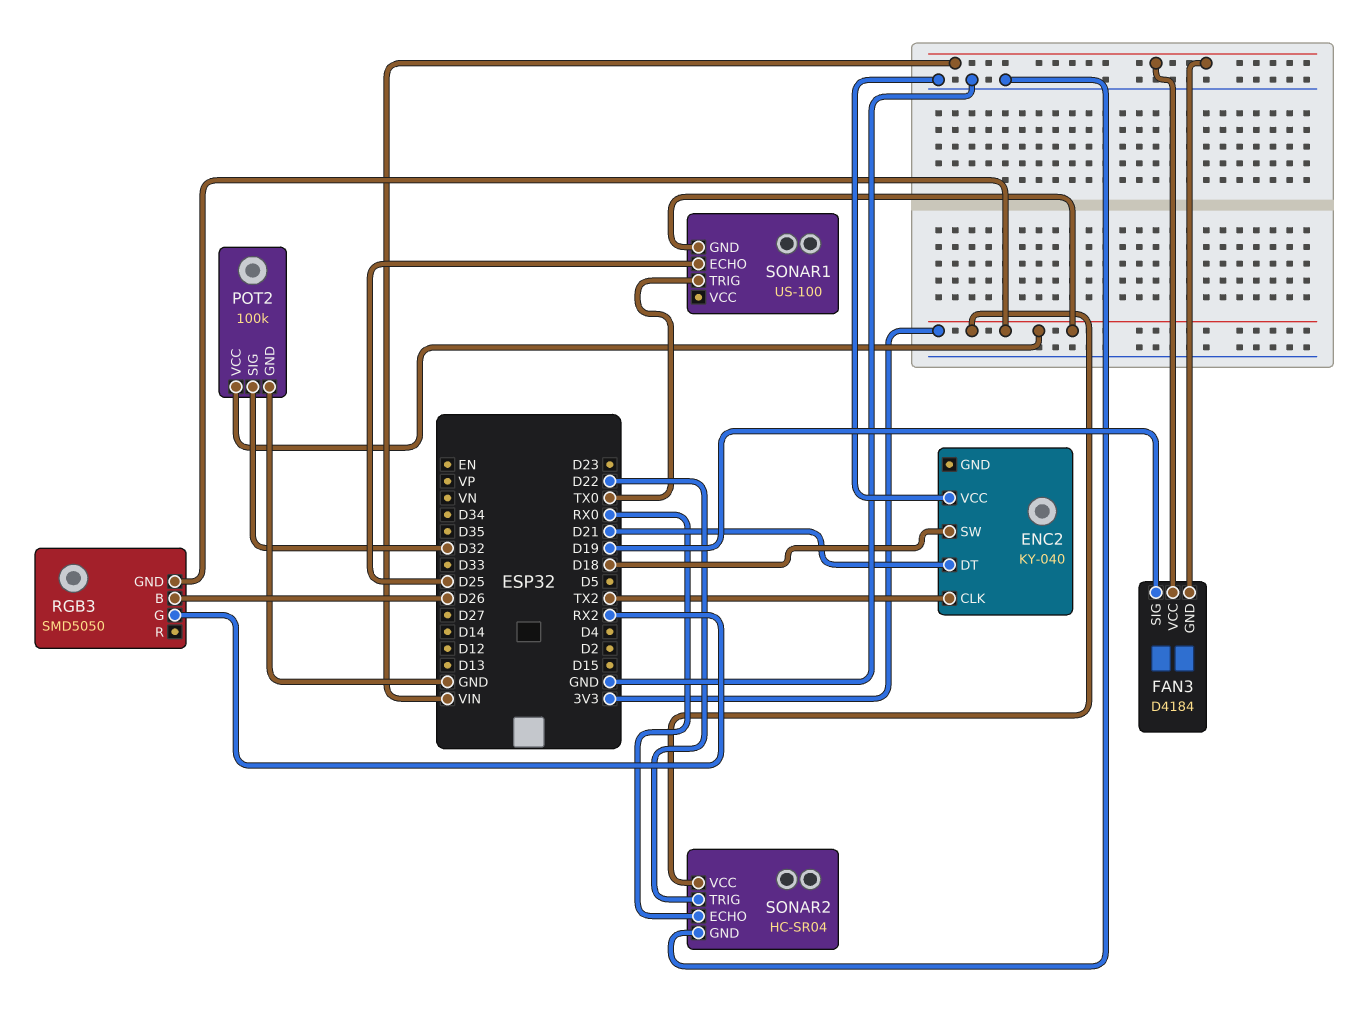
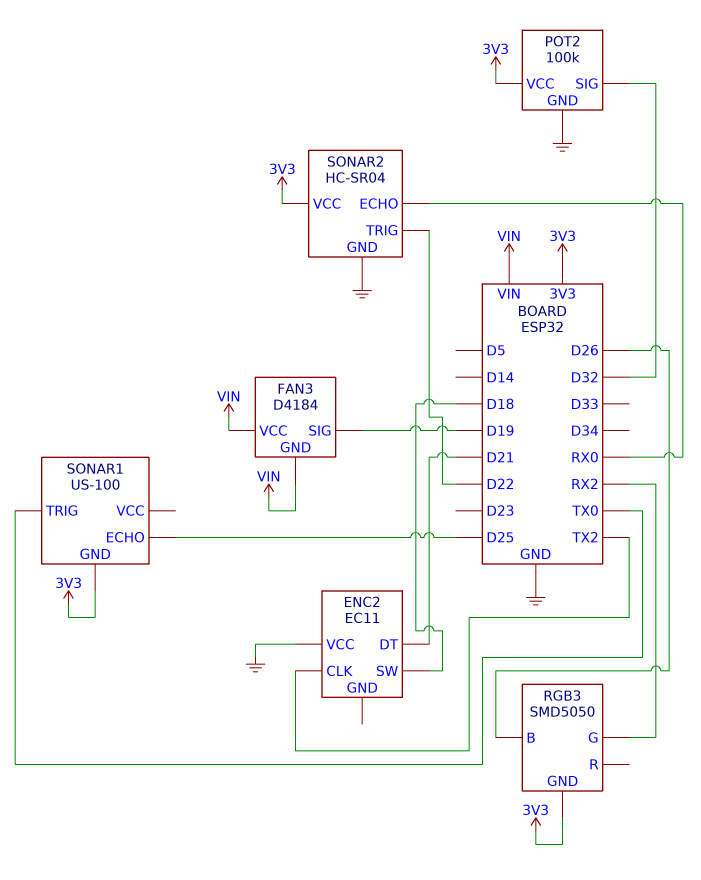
ENC2: KY-040 -> EC11

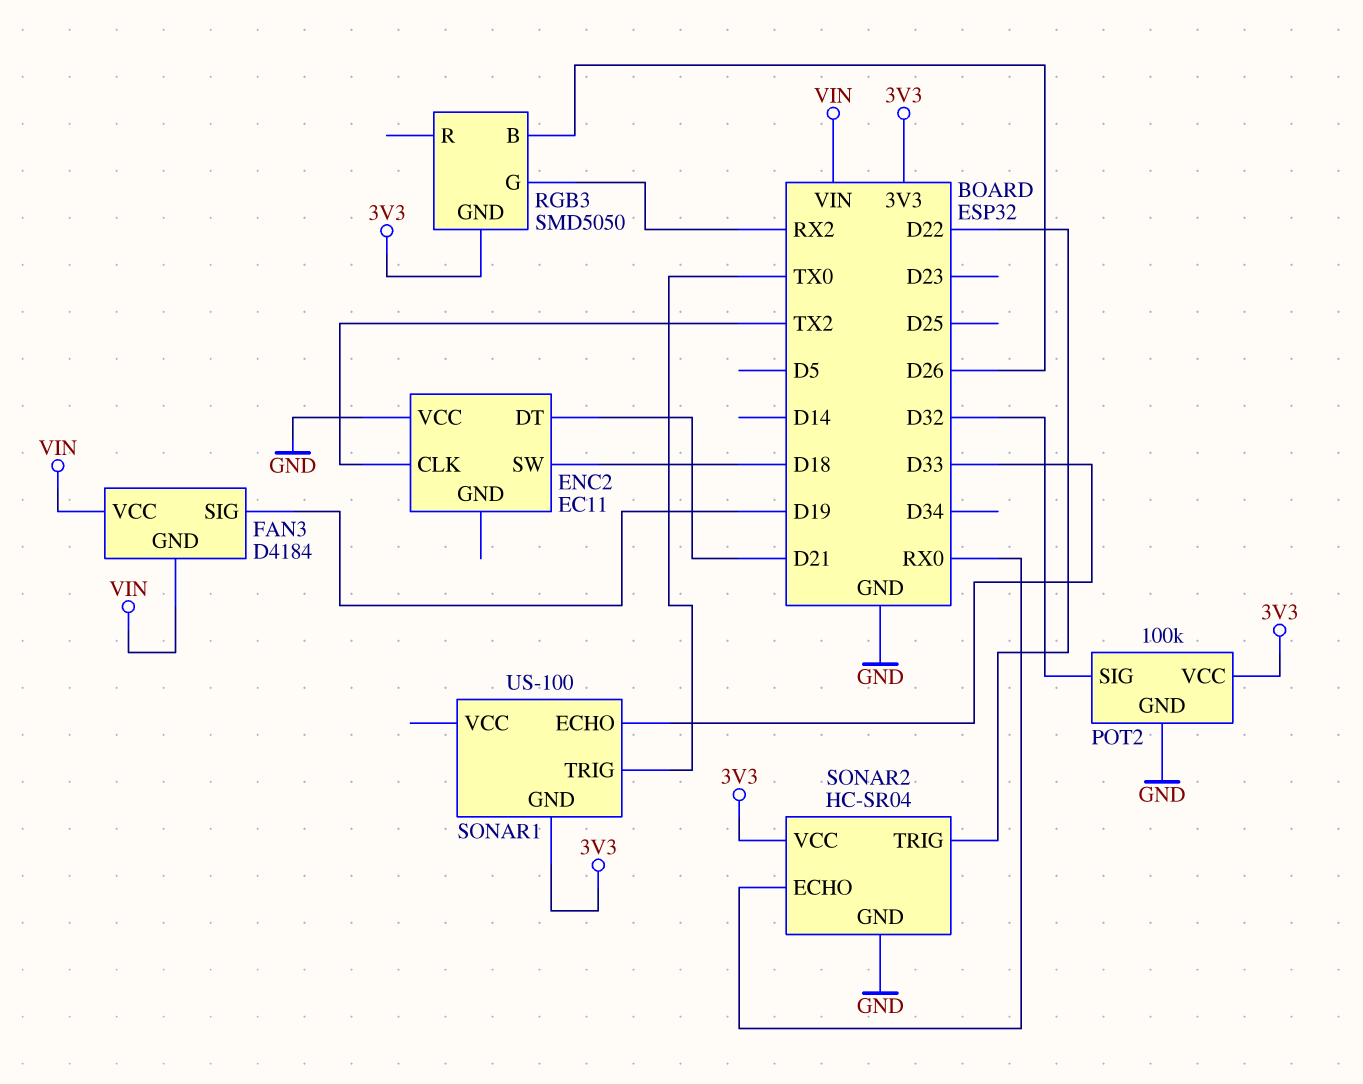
SONAR1 pin ECHO: D25 -> D33

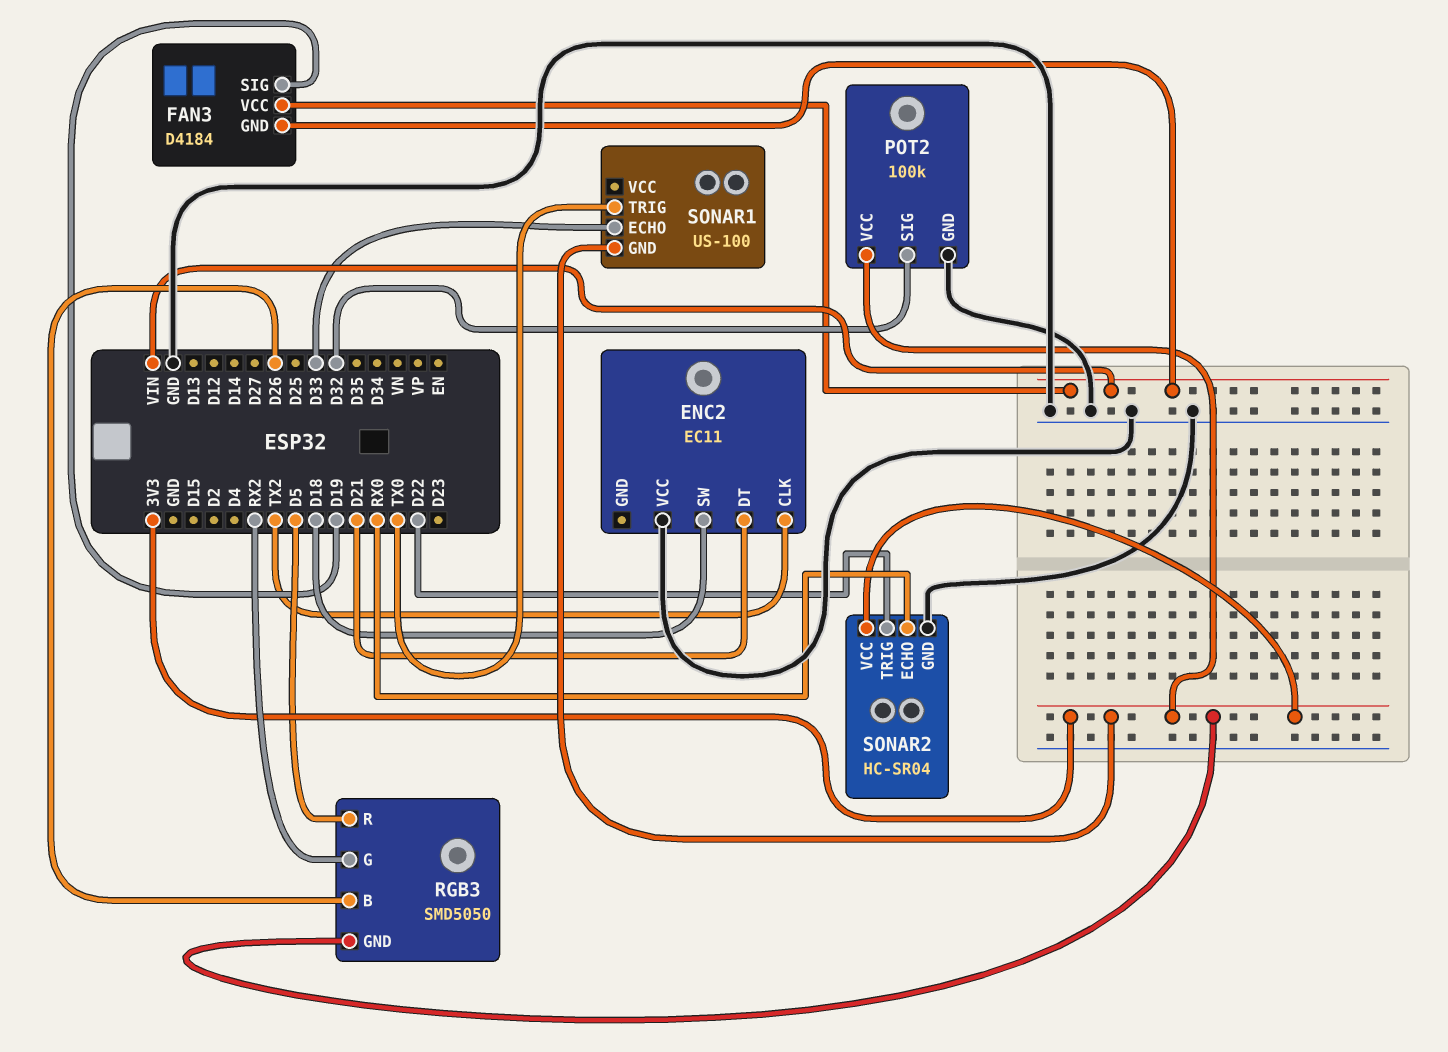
RGB3 pin R: none -> D5

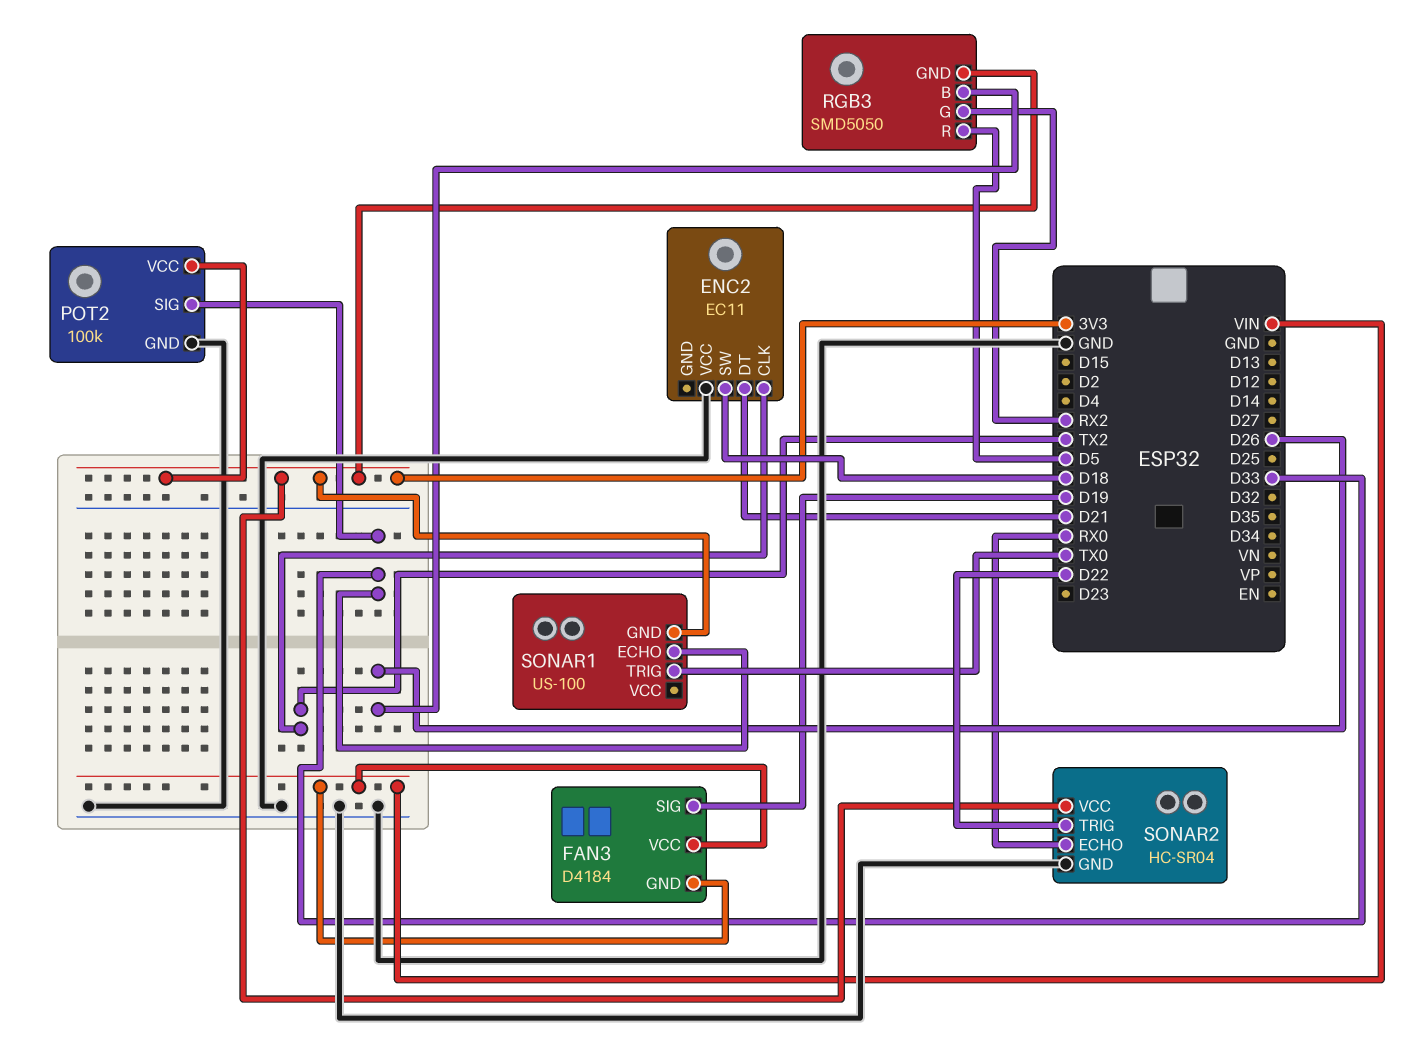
POT2 pin SIG: D32 -> D33

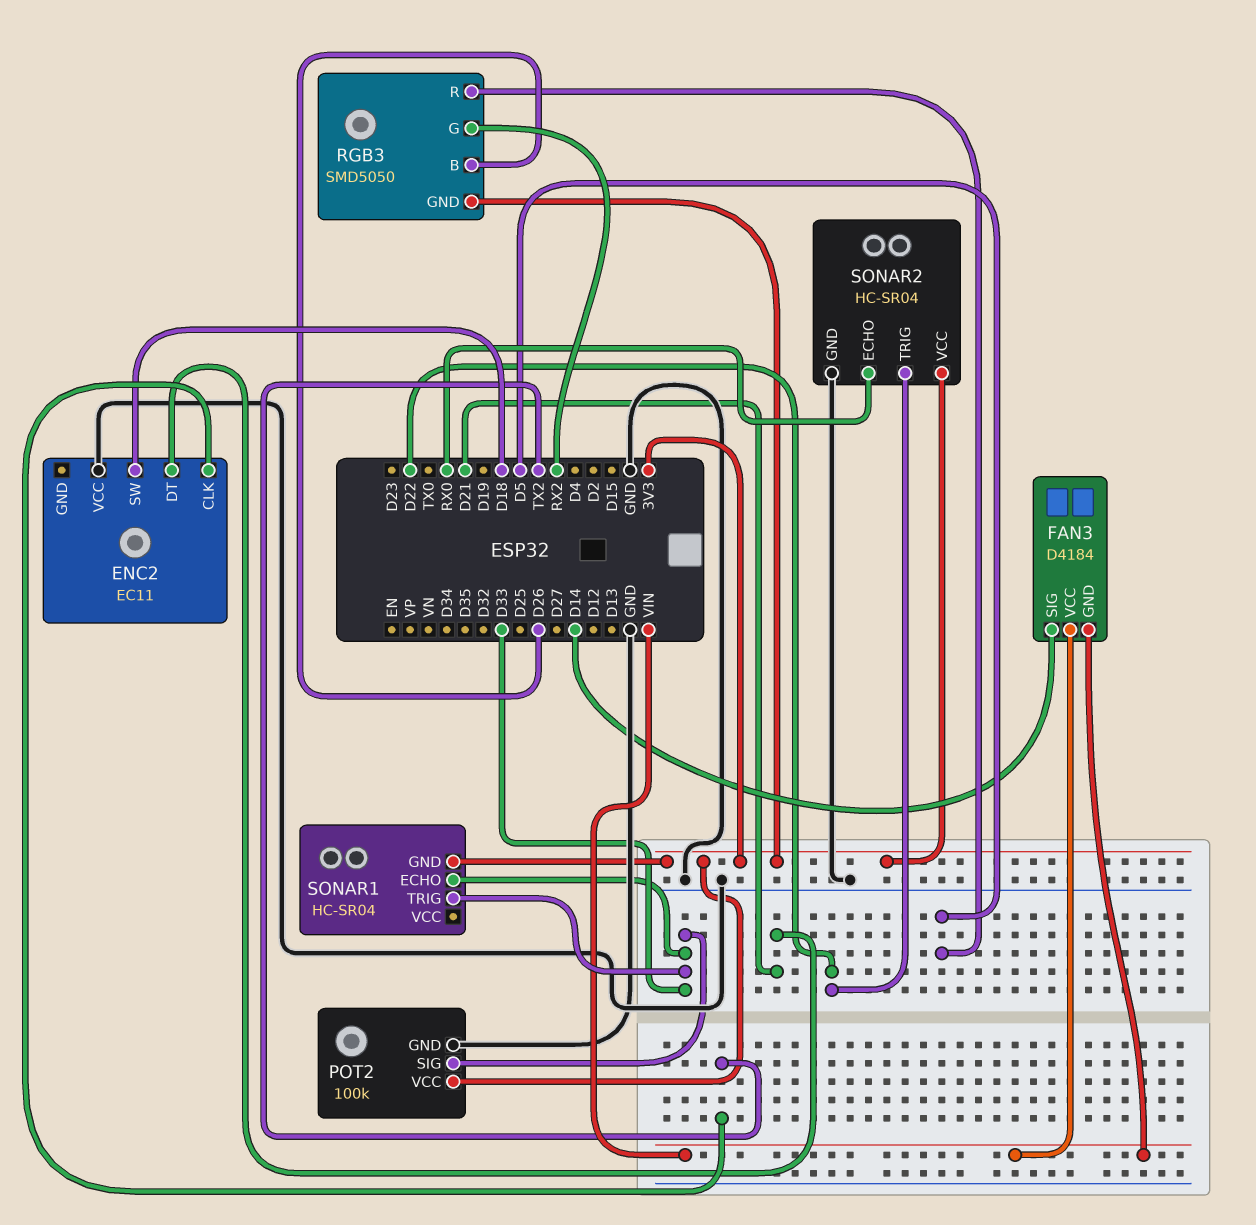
FAN3 pin SIG: D19 -> D14
SONAR1: US-100 -> HC-SR04
SONAR1 pin TRIG: TX0 -> D33

